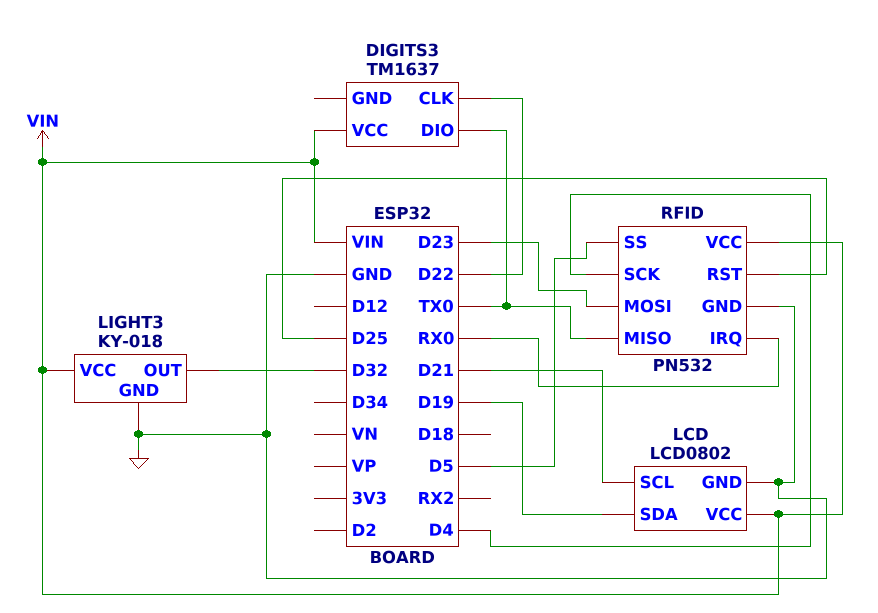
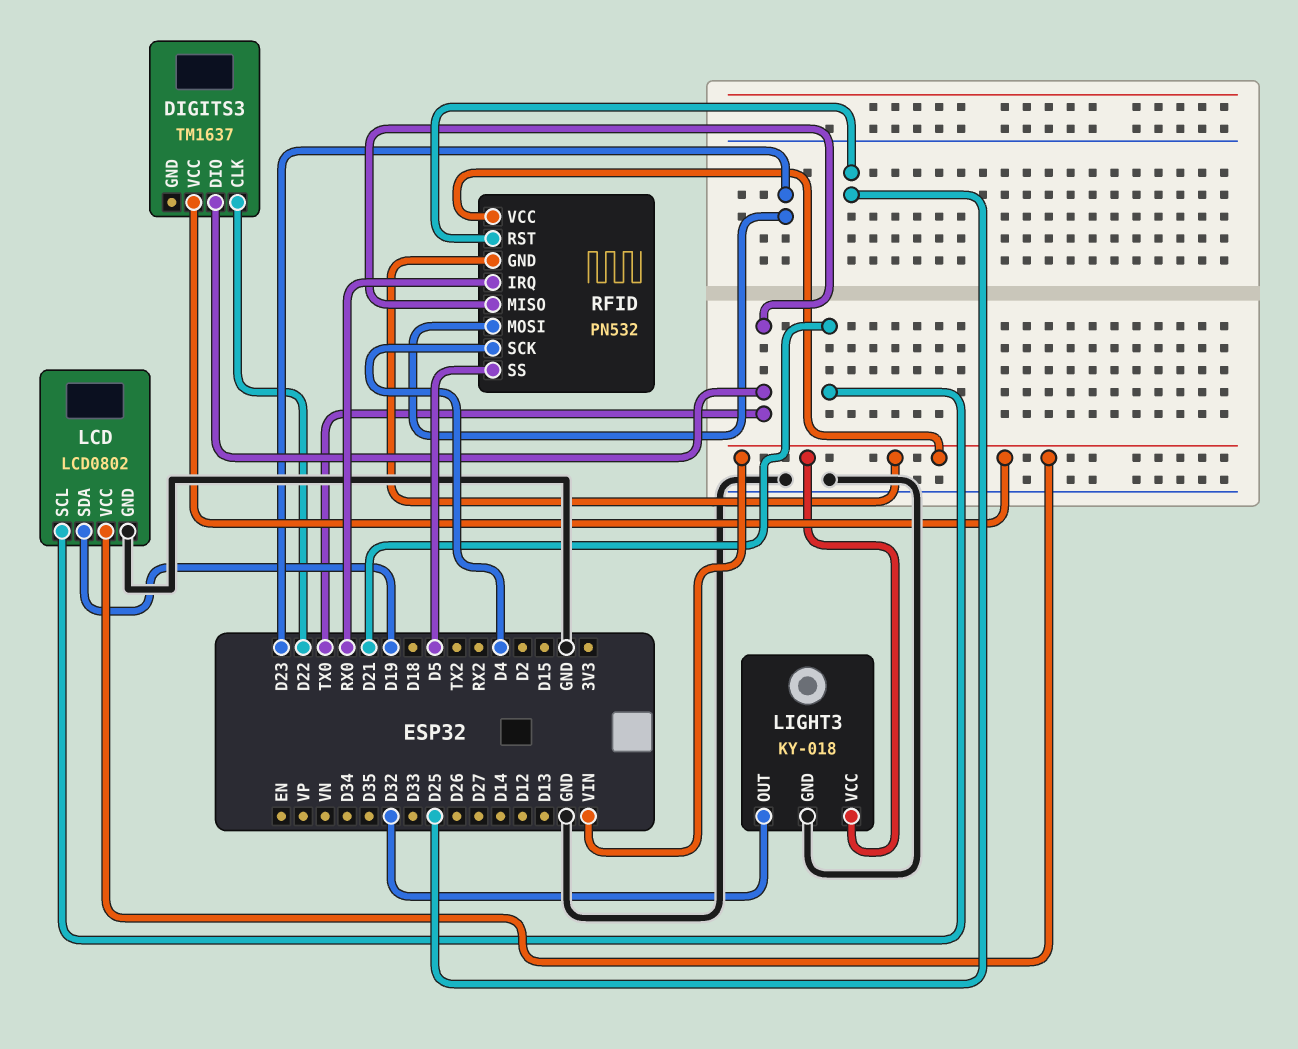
RFID pin GND: GND -> VIN

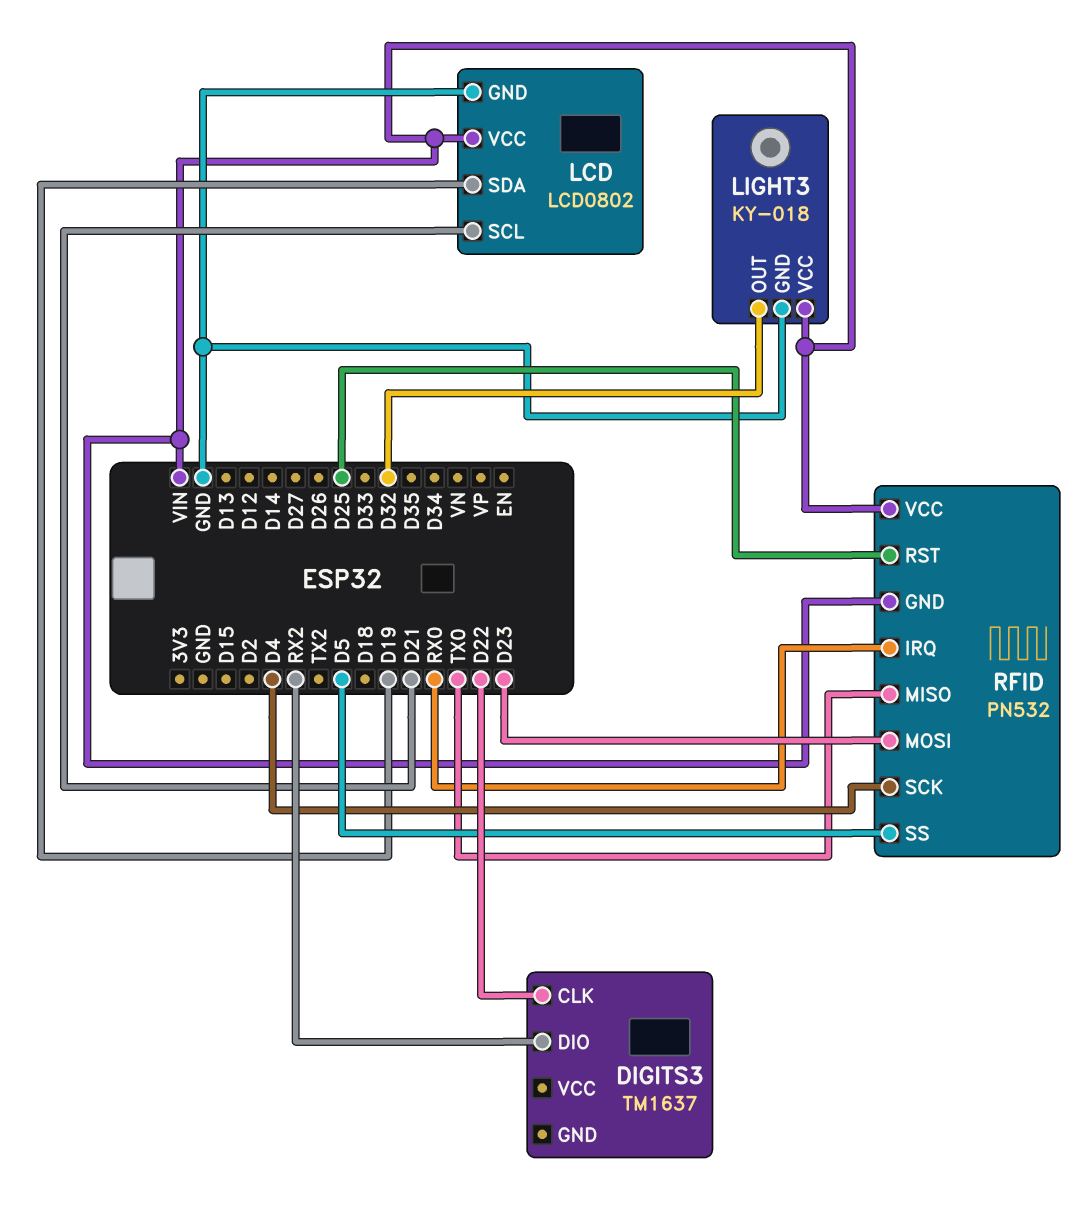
DIGITS3 pin DIO: TX0 -> RX2
DIGITS3 pin VCC: VIN -> none

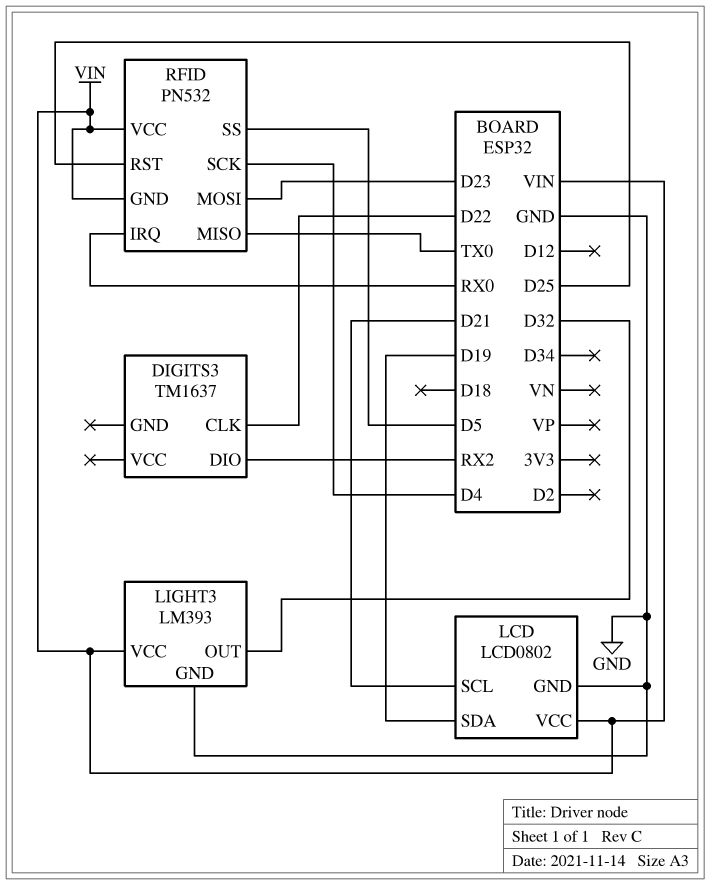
LIGHT3: KY-018 -> LM393

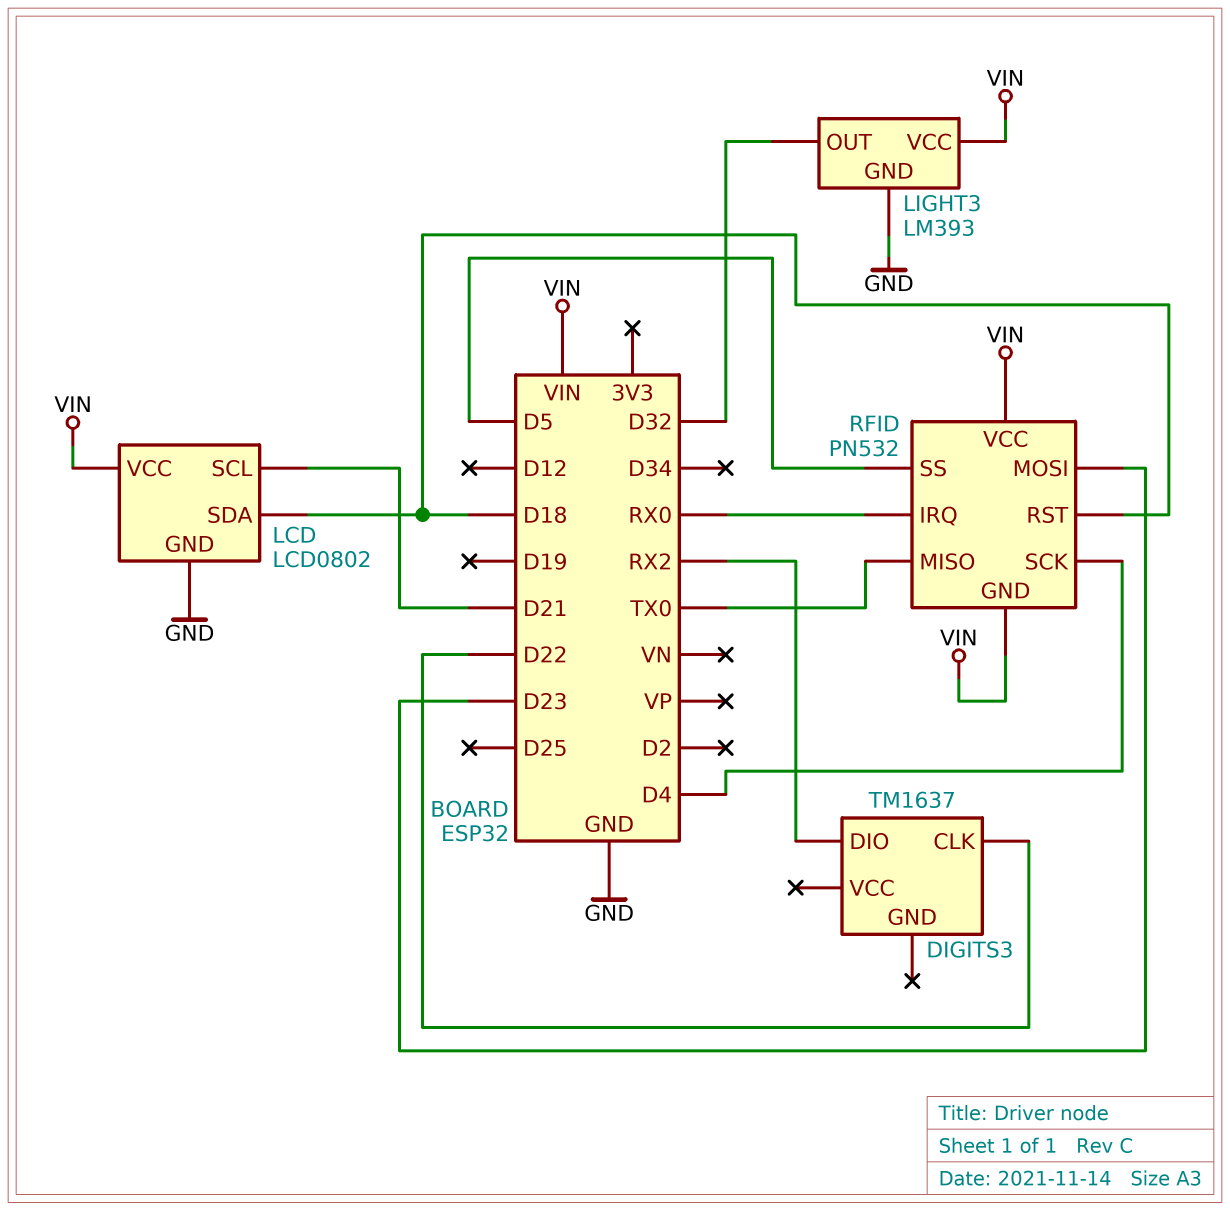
LCD pin SDA: D19 -> D18
RFID pin RST: D25 -> D18

